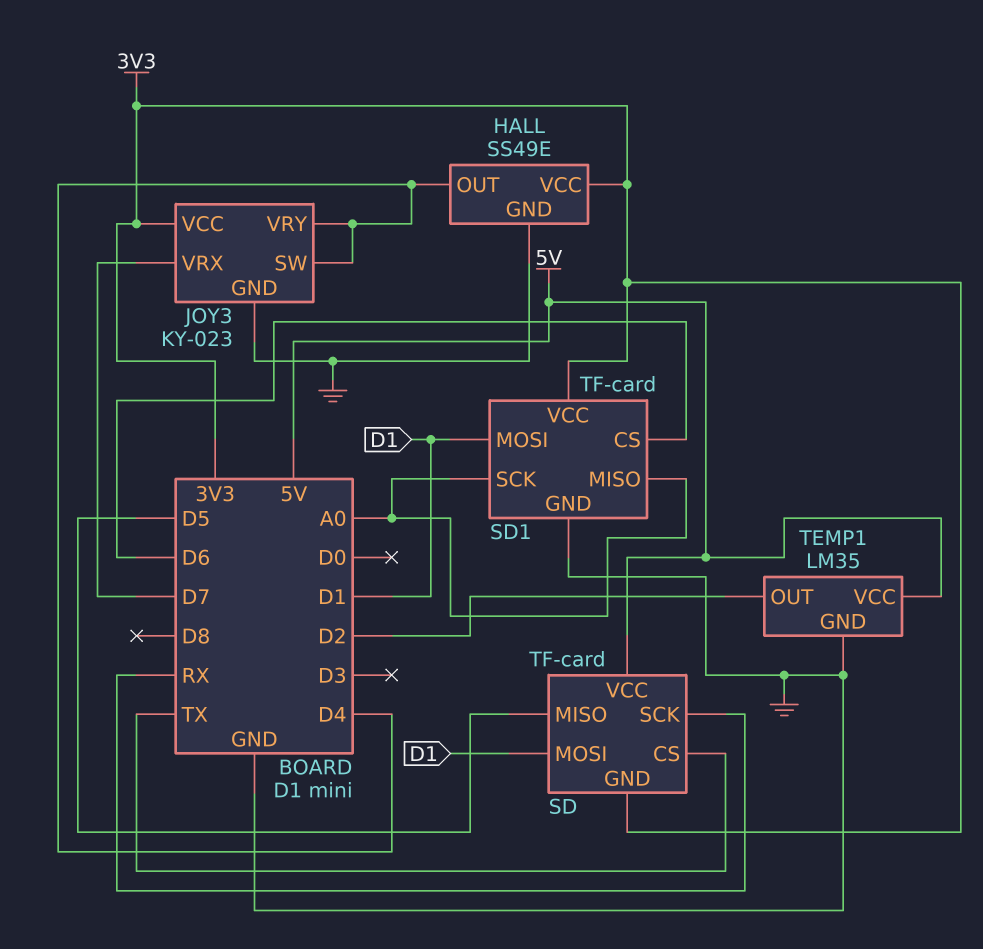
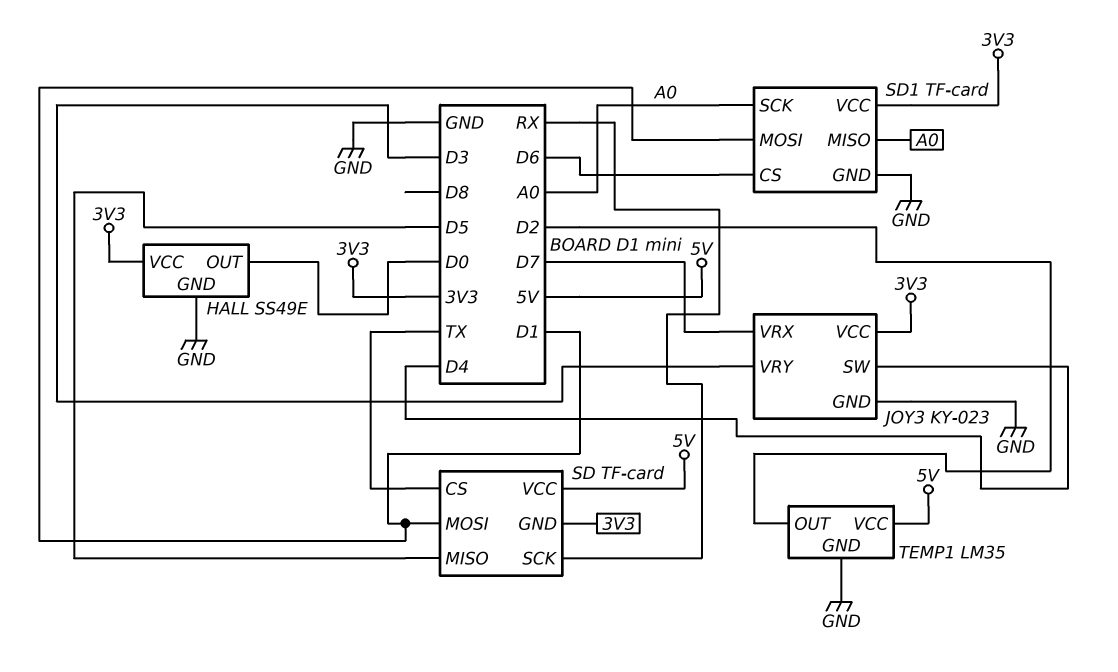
HALL pin OUT: D4 -> D0
JOY3 pin VRY: D4 -> D3

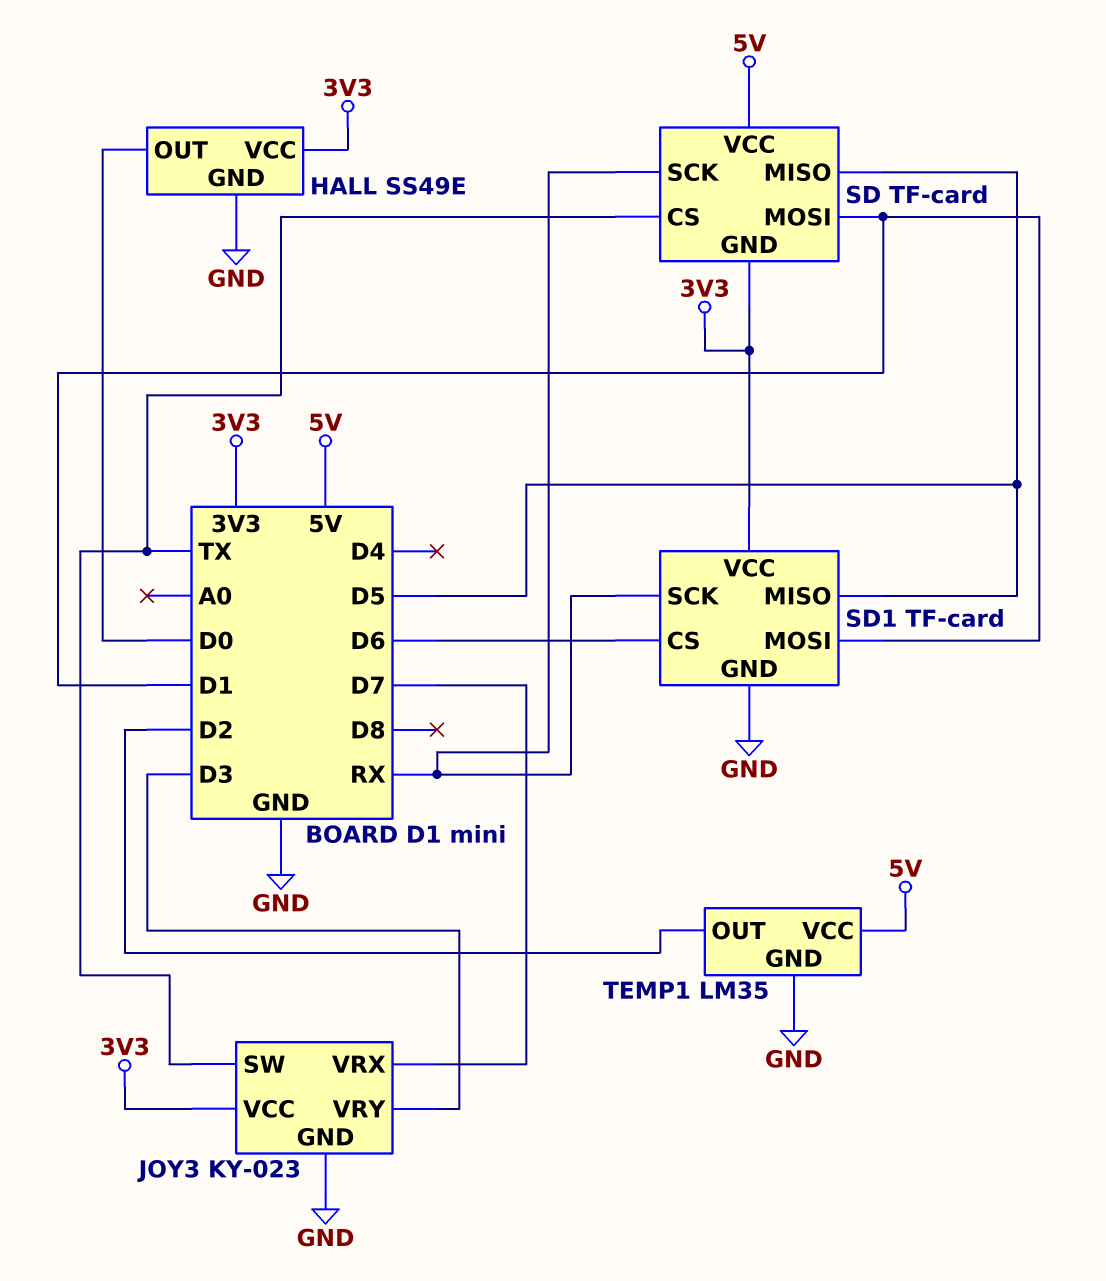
JOY3 pin SW: D4 -> TX
SD1 pin MISO: A0 -> D5
SD1 pin SCK: A0 -> RX

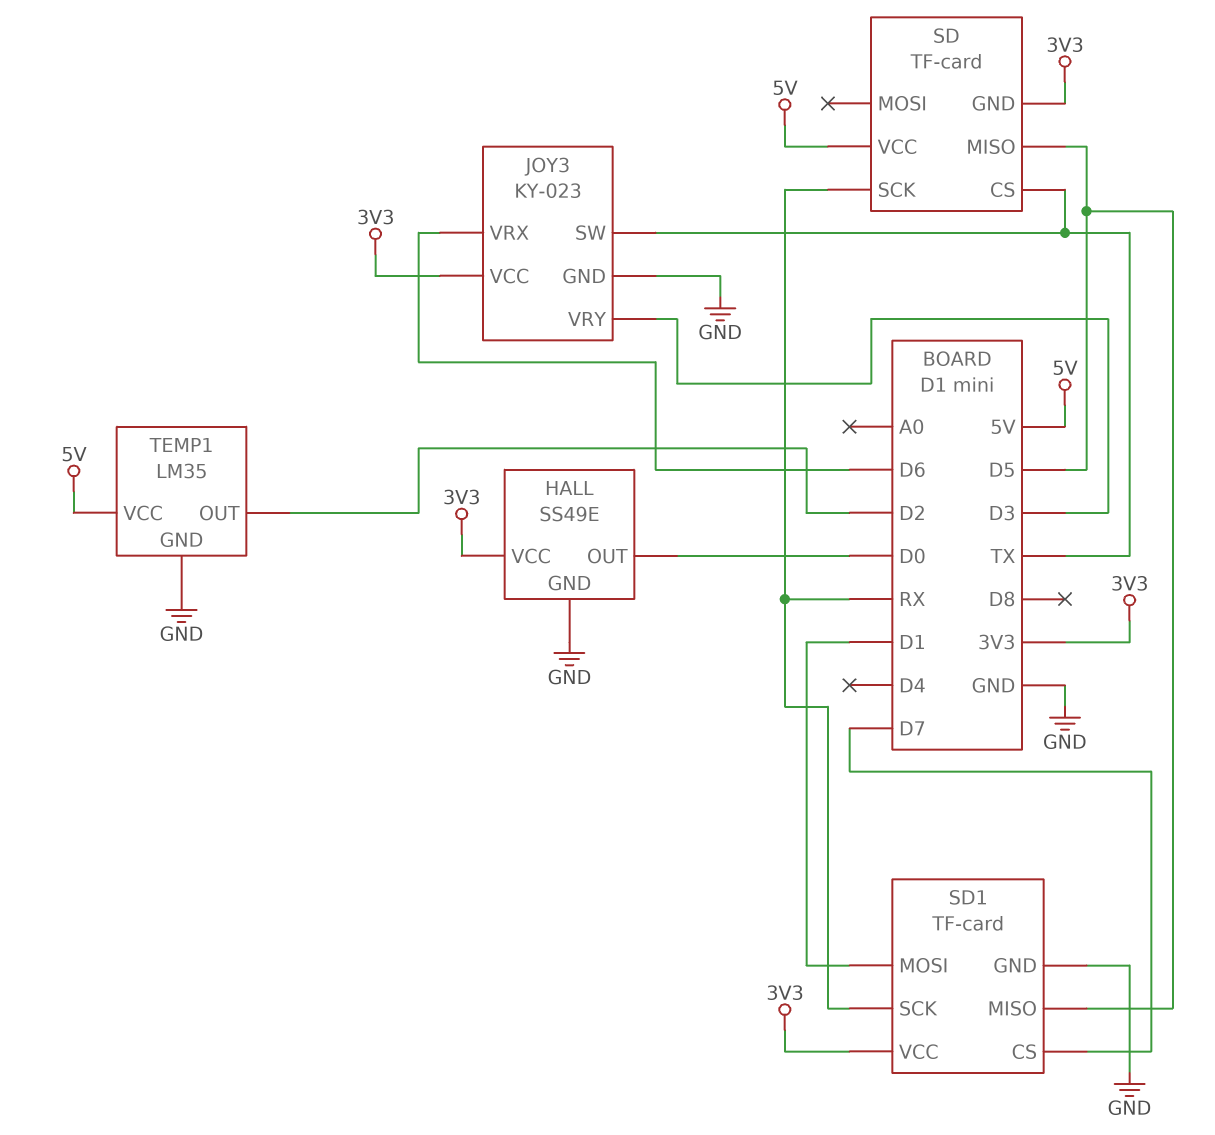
JOY3 pin VRX: D7 -> D6
SD pin MOSI: D1 -> none
SD1 pin CS: D6 -> D7

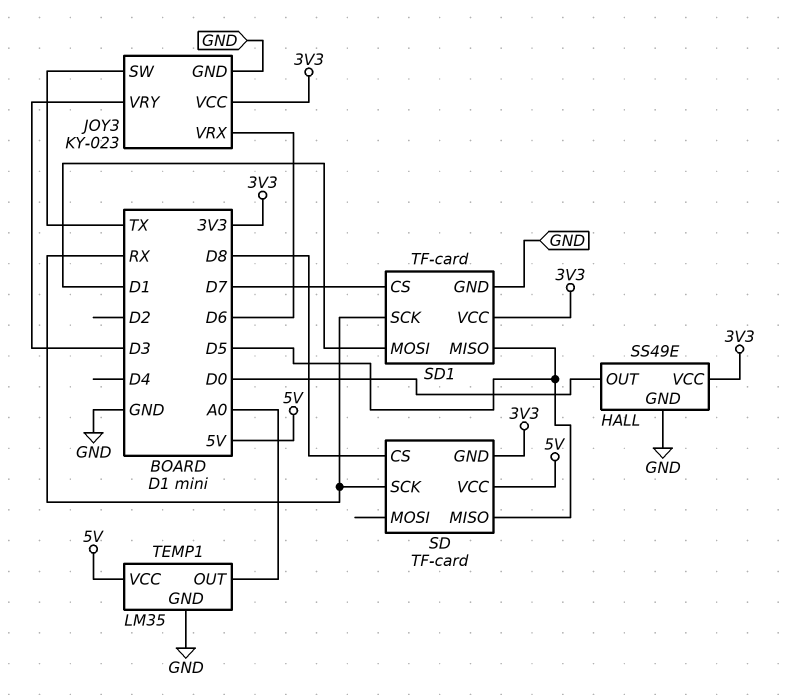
SD pin CS: TX -> D8
TEMP1 pin OUT: D2 -> A0

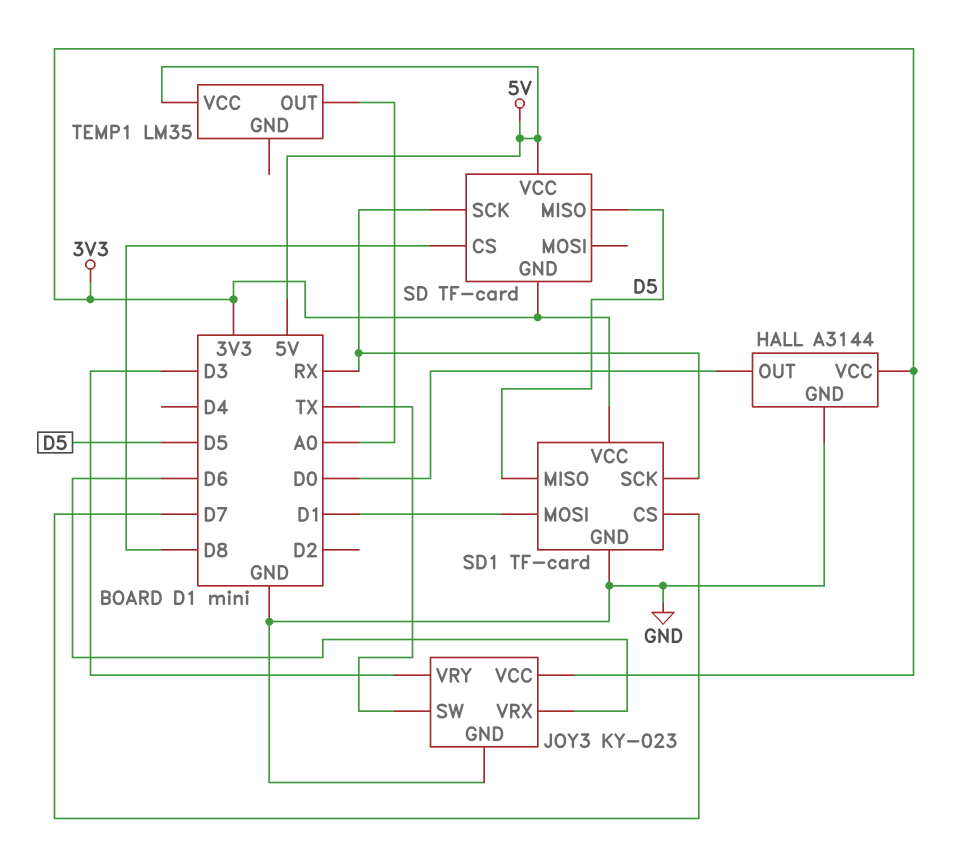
HALL: SS49E -> A3144
TEMP1 pin GND: GND -> none

